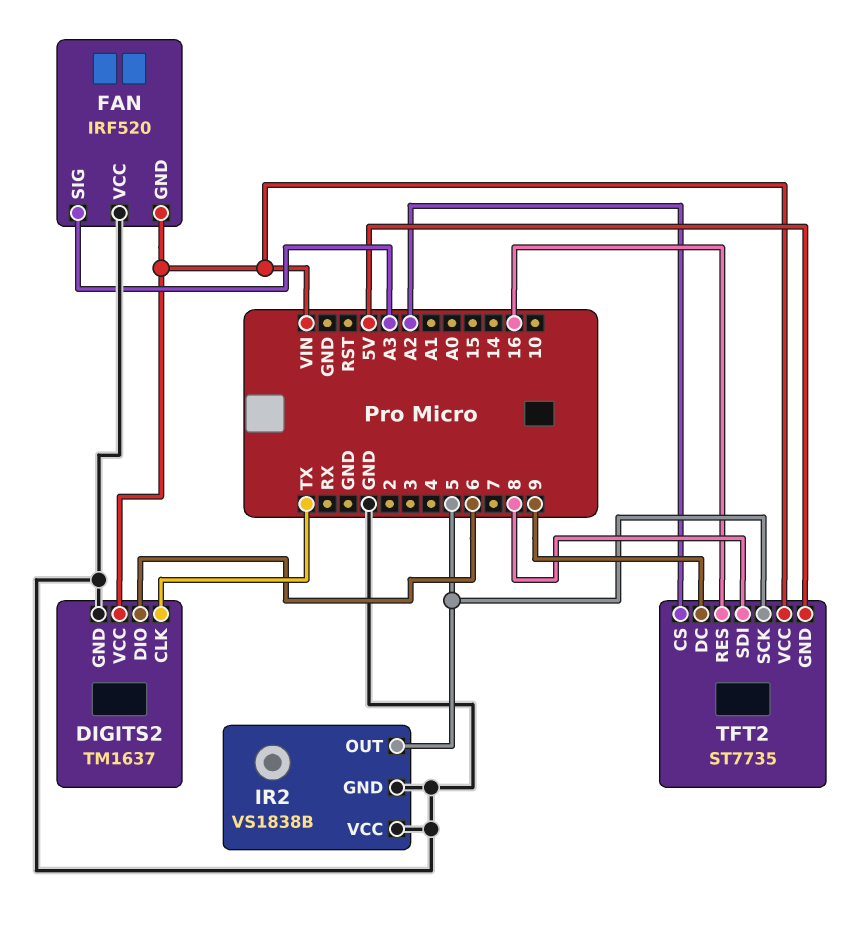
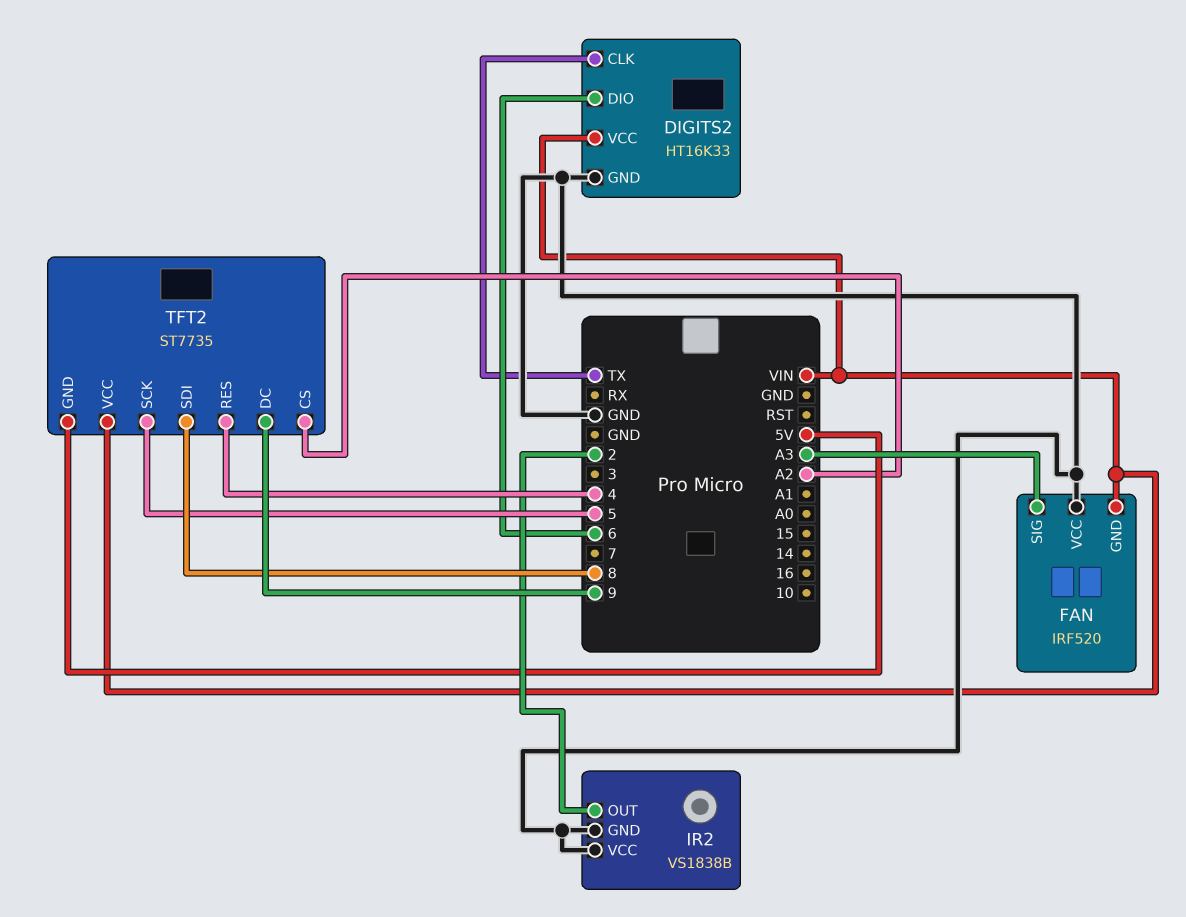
DIGITS2: TM1637 -> HT16K33
IR2 pin OUT: 5 -> 2
TFT2 pin RES: 16 -> 4

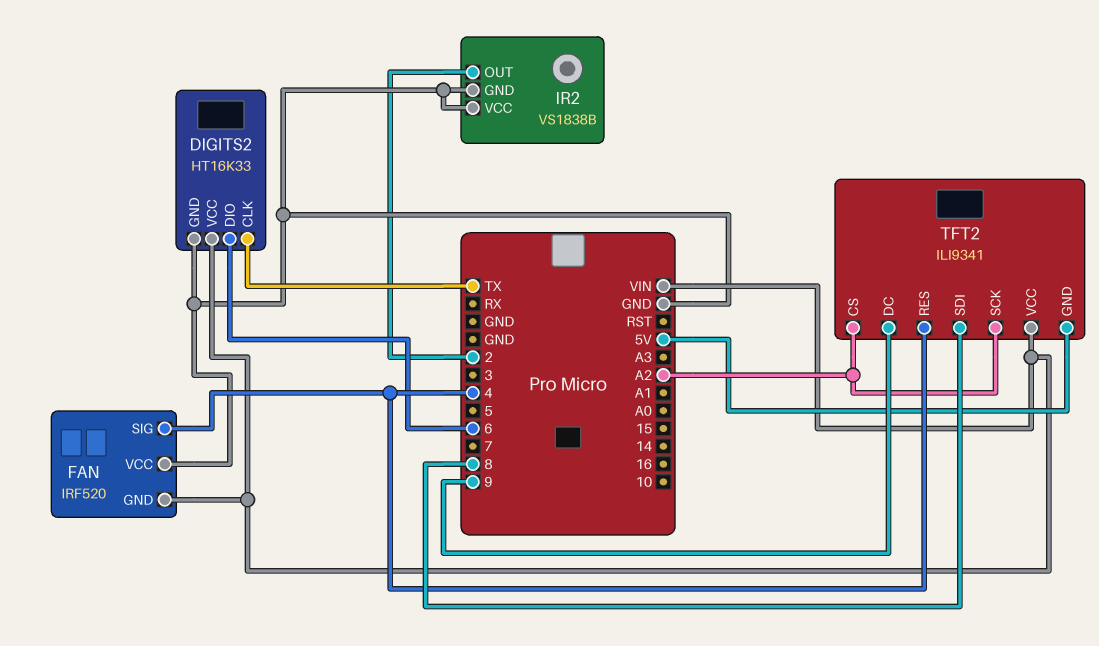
FAN pin SIG: A3 -> 4
TFT2: ST7735 -> ILI9341
TFT2 pin SCK: 5 -> A2

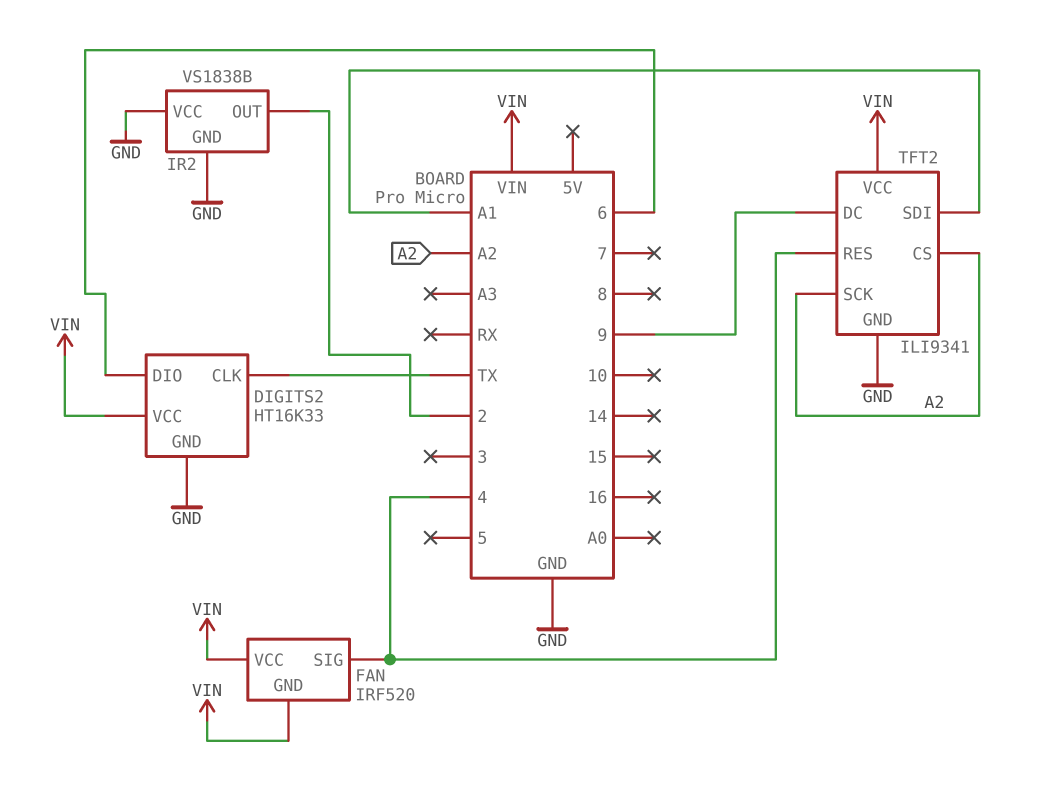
FAN pin VCC: GND -> VIN
TFT2 pin GND: 5V -> GND
TFT2 pin SDI: 8 -> A1

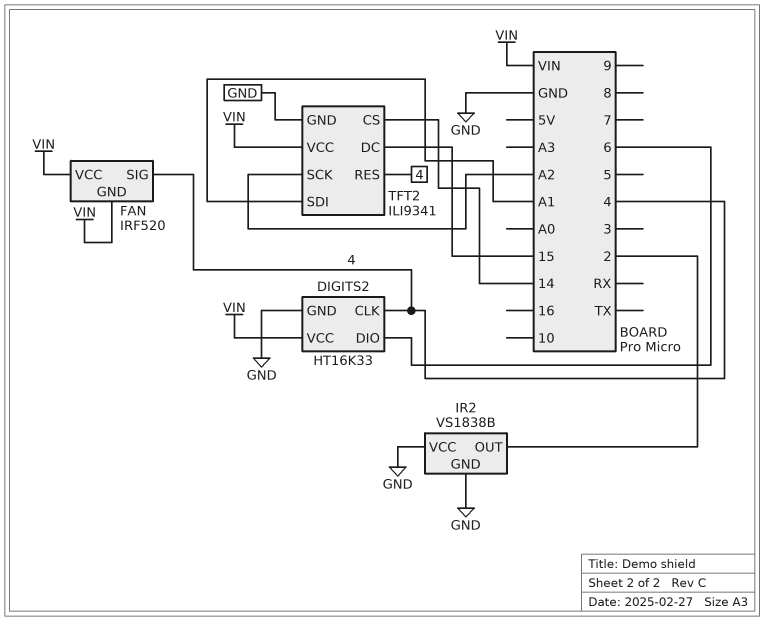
DIGITS2 pin CLK: TX -> 4
TFT2 pin CS: A2 -> 14
TFT2 pin DC: 9 -> 15

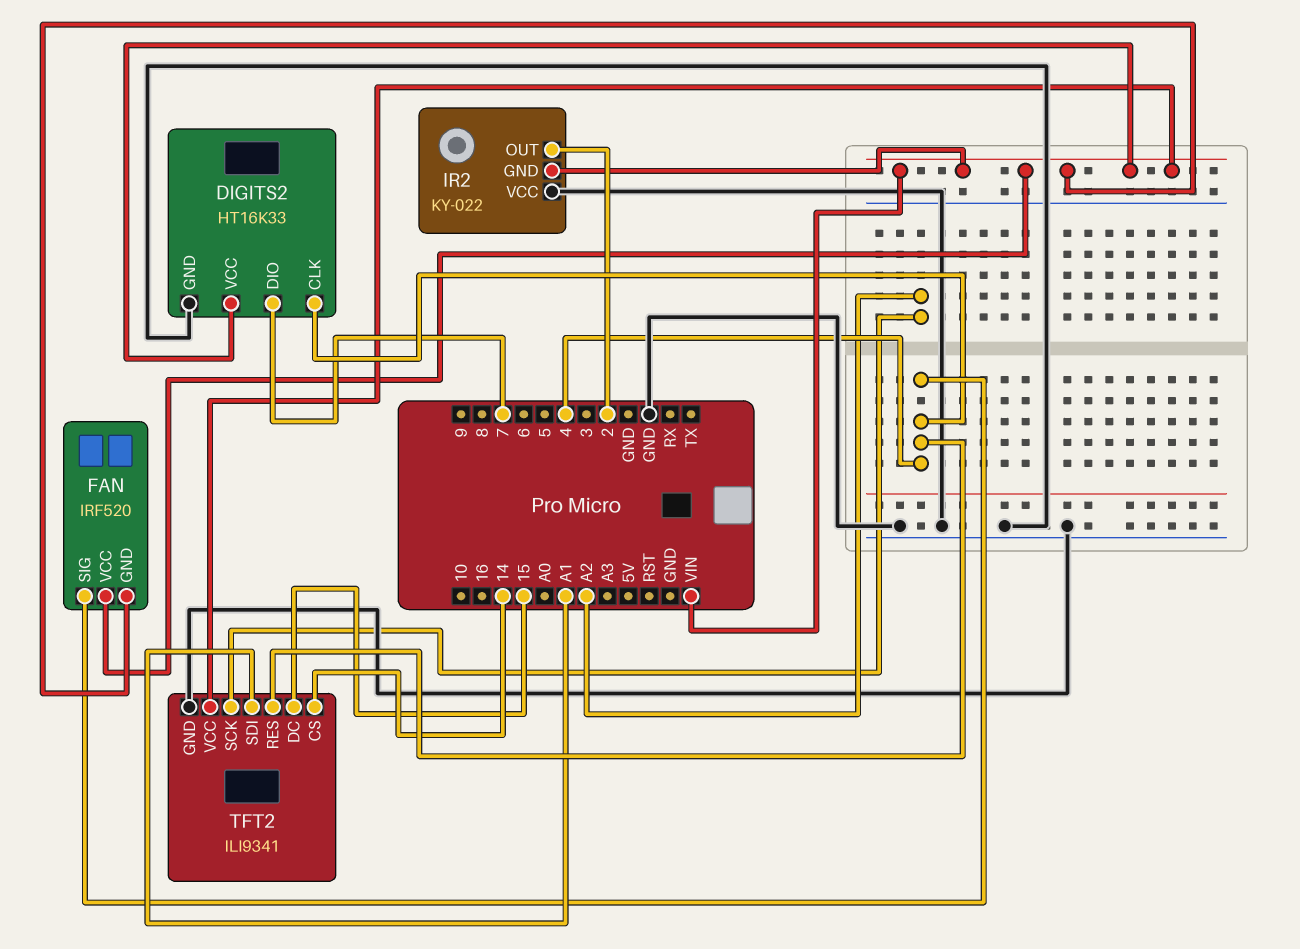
DIGITS2 pin DIO: 6 -> 7
IR2: VS1838B -> KY-022
IR2 pin GND: GND -> VIN

